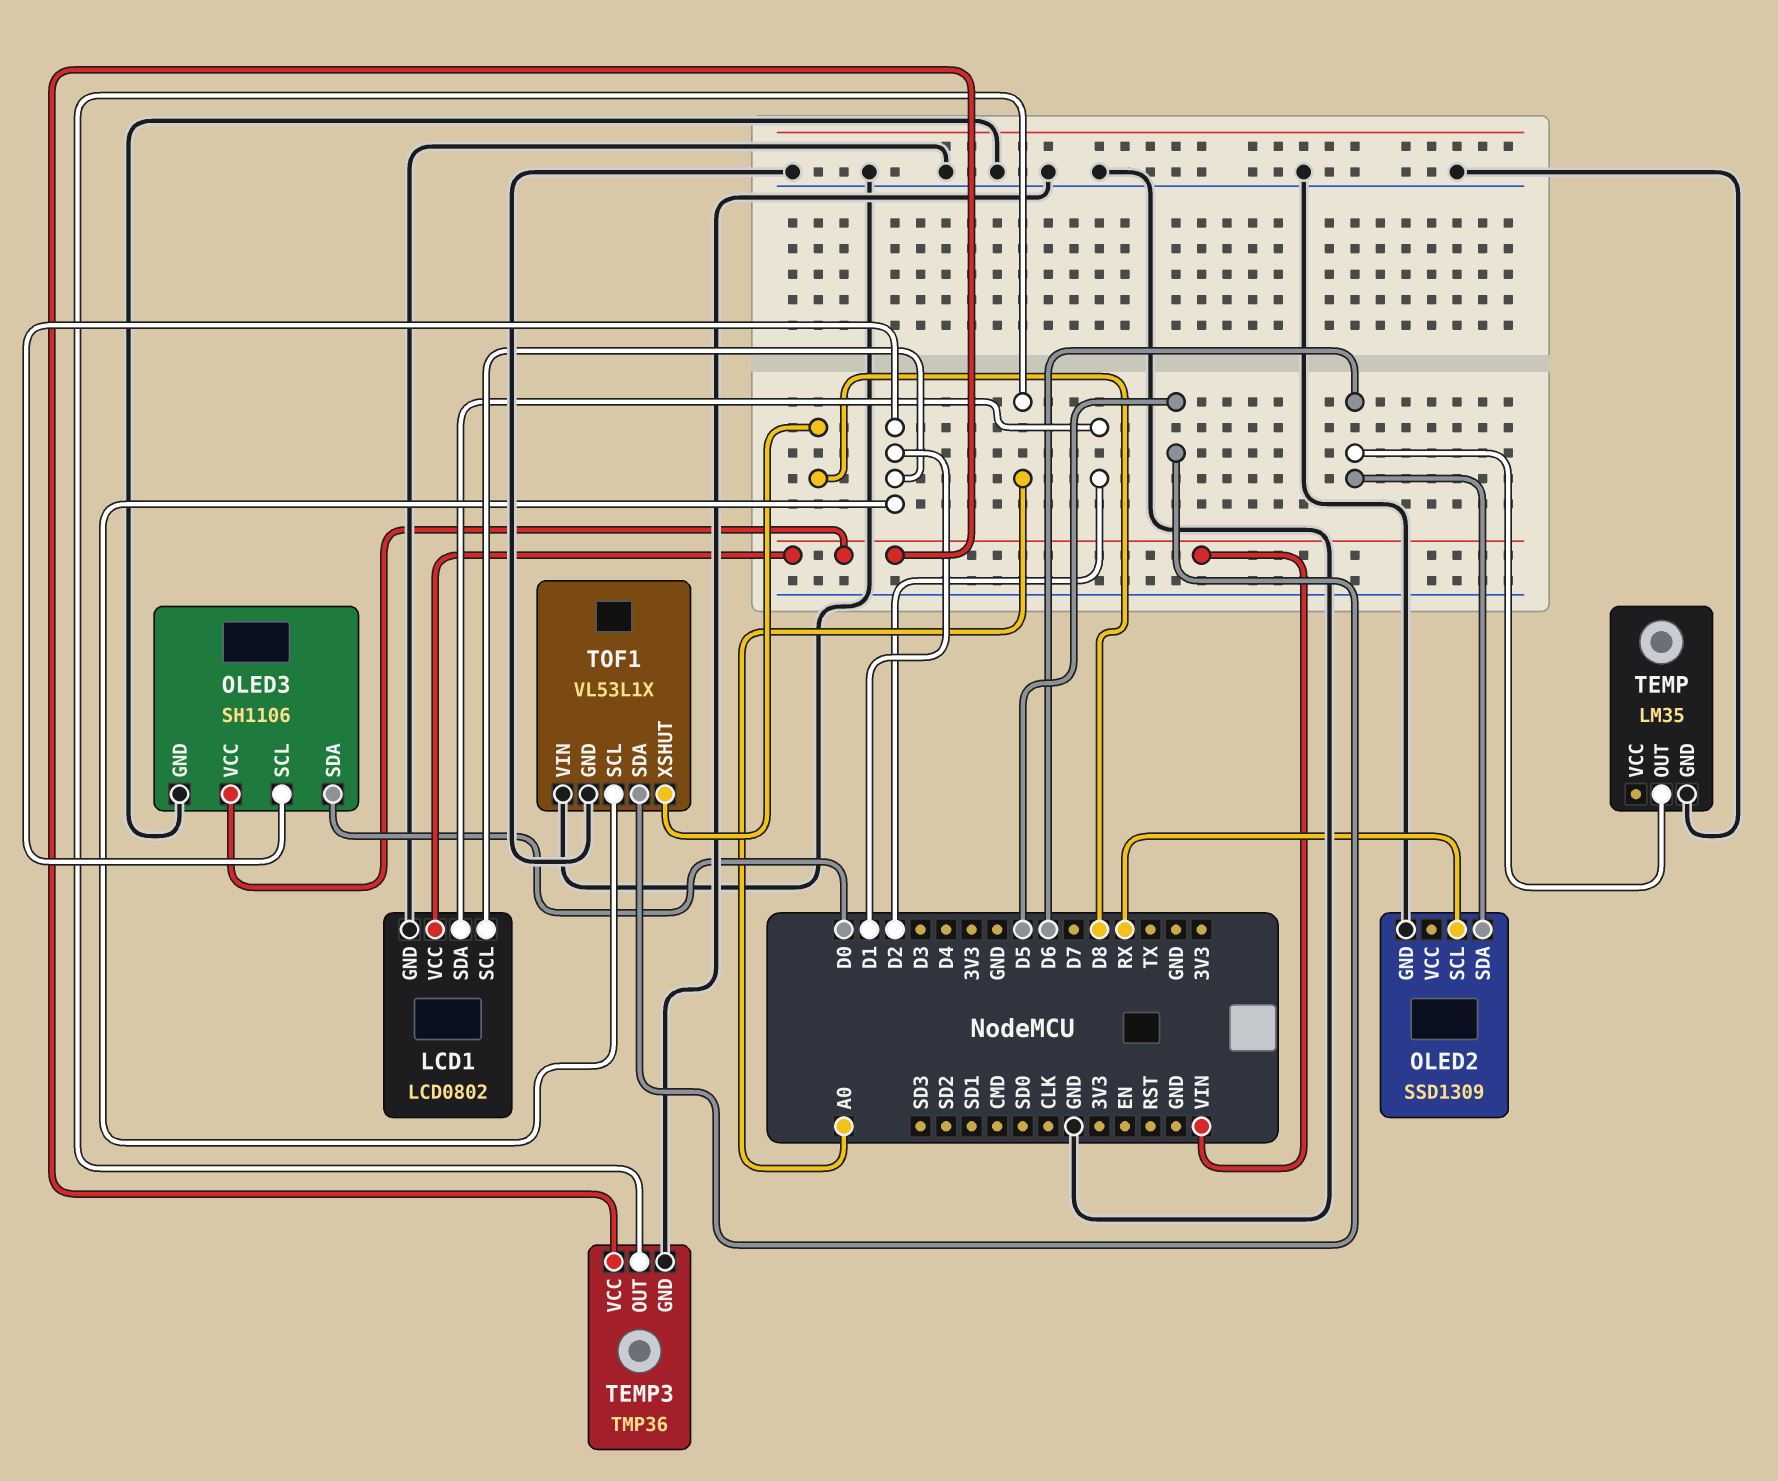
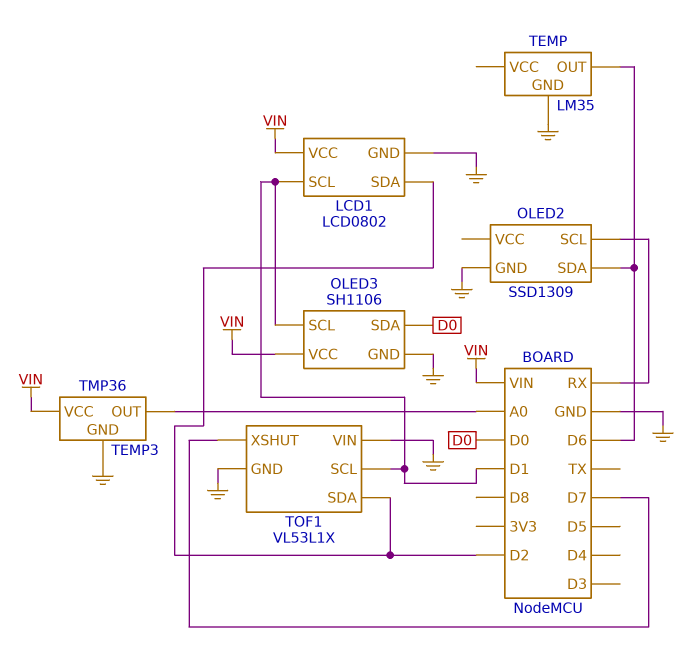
TOF1 pin SDA: D5 -> D2
TOF1 pin XSHUT: D8 -> D7

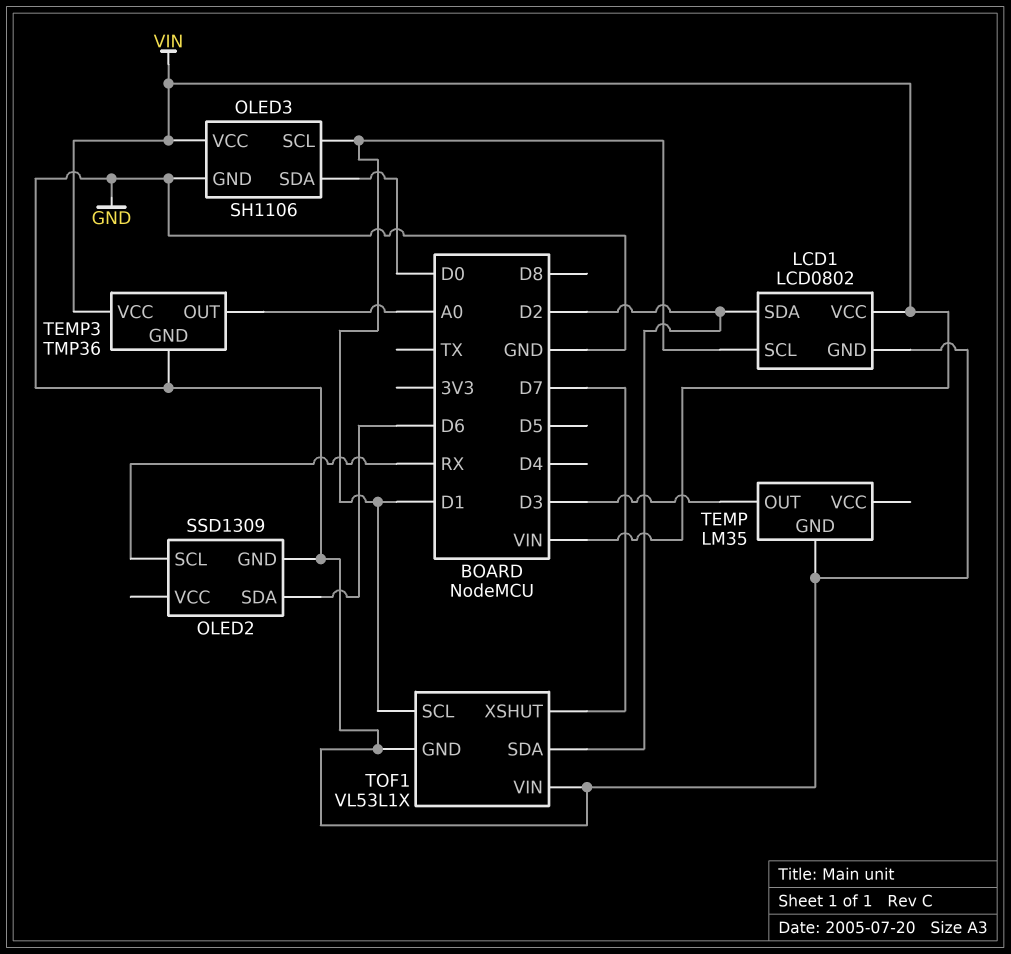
TEMP pin OUT: D6 -> D3

